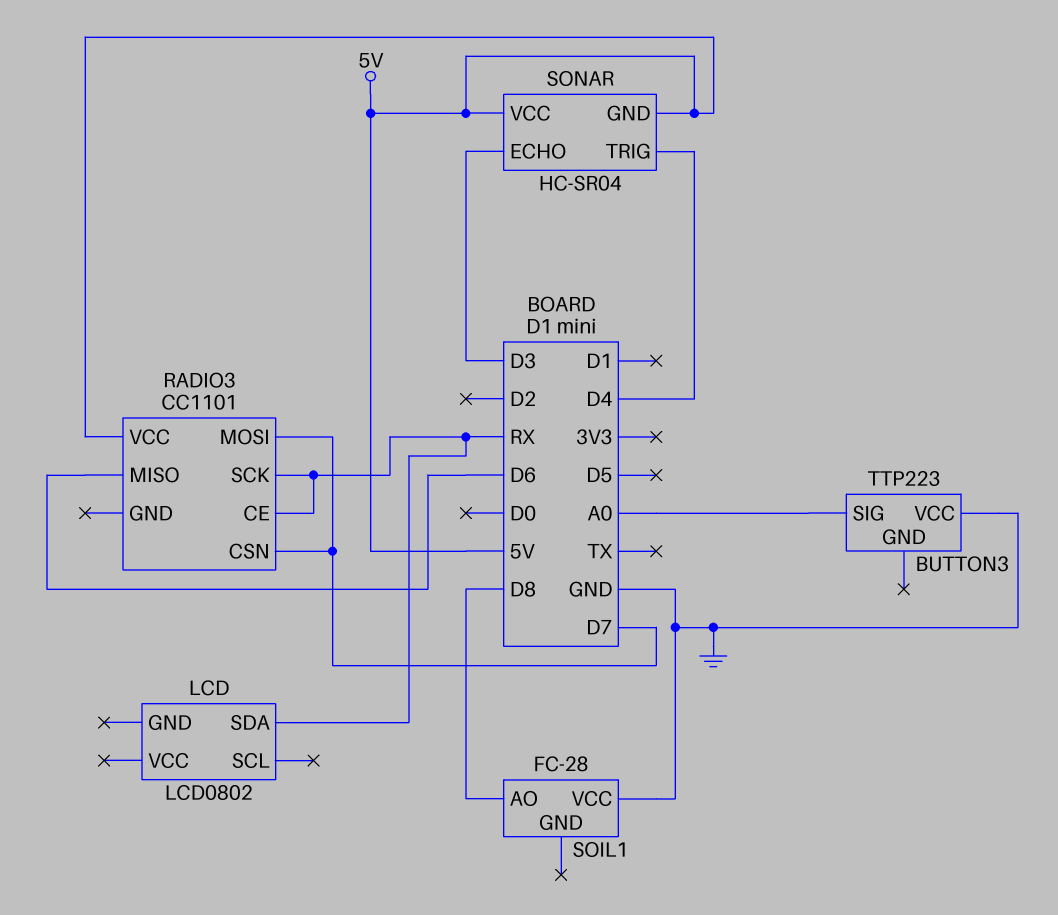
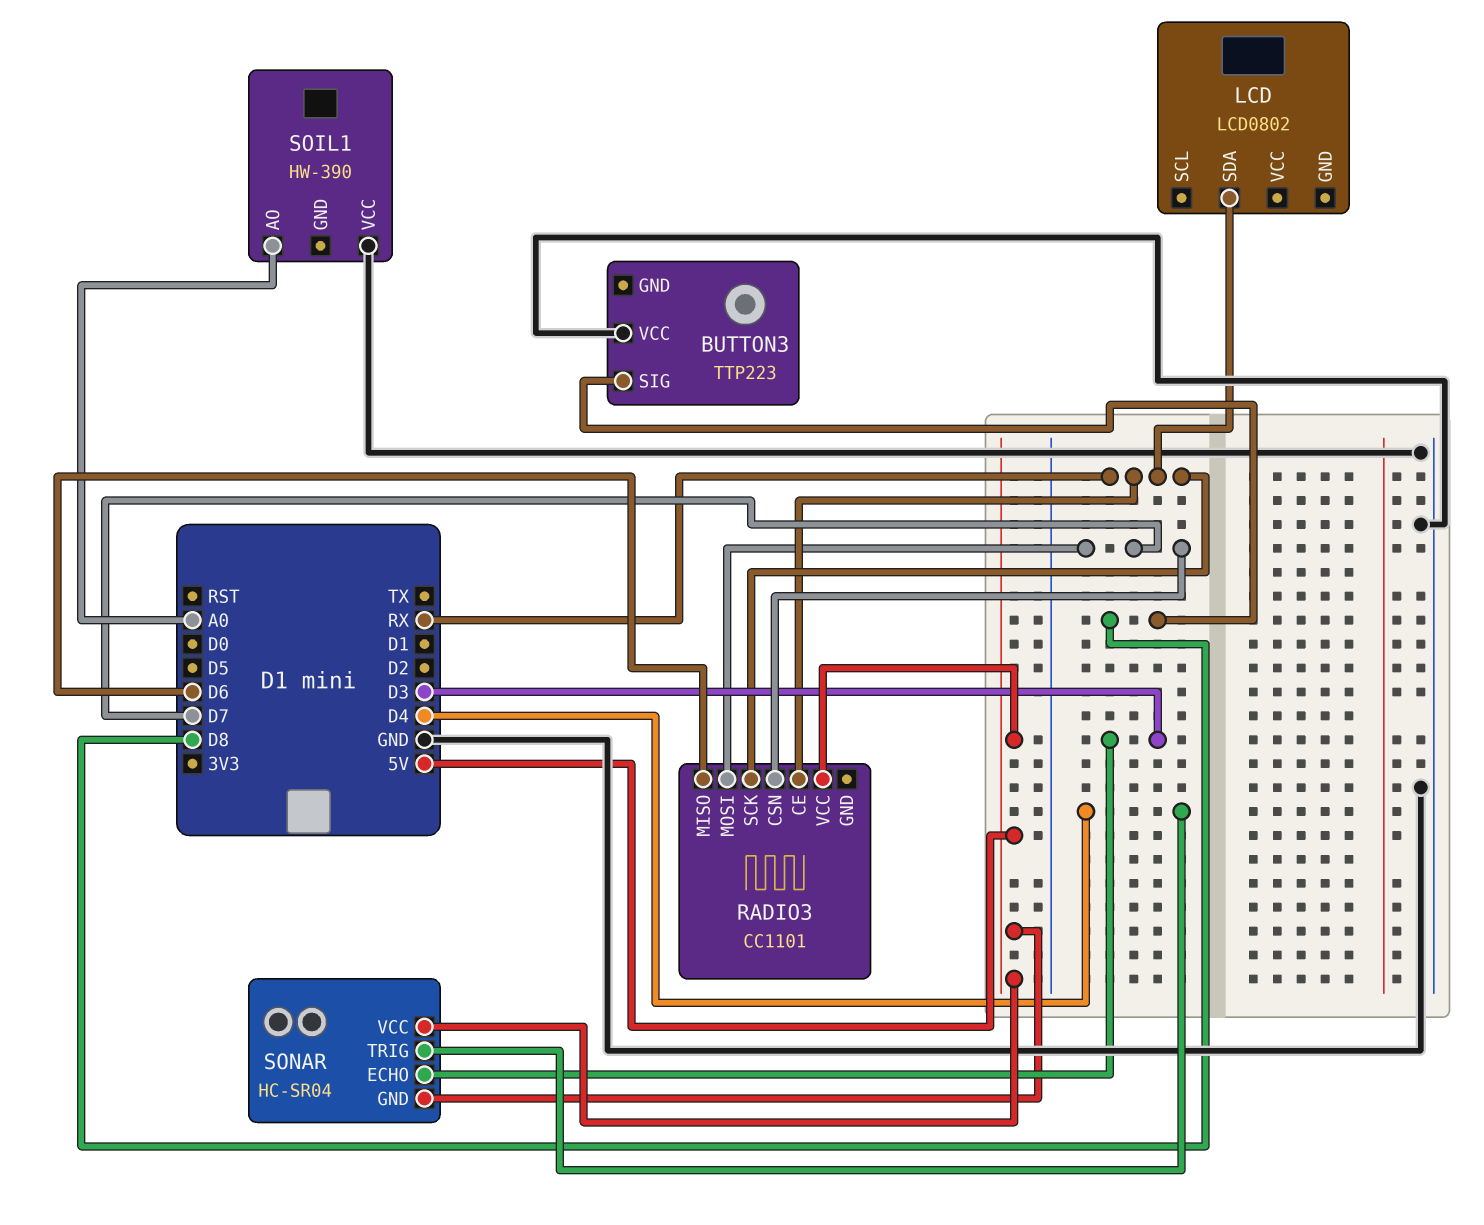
BUTTON3 pin SIG: A0 -> D8
SOIL1: FC-28 -> HW-390
SOIL1 pin AO: D8 -> A0

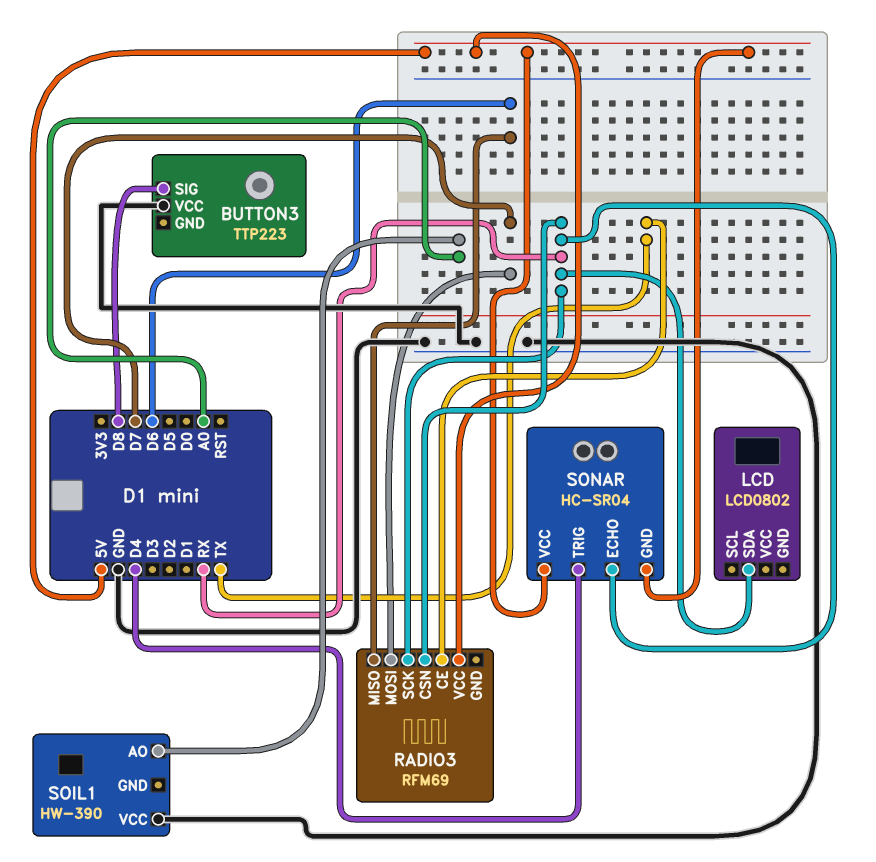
RADIO3: CC1101 -> RFM69
RADIO3 pin CE: RX -> TX
RADIO3 pin CSN: D7 -> RX
SONAR pin ECHO: D3 -> RX

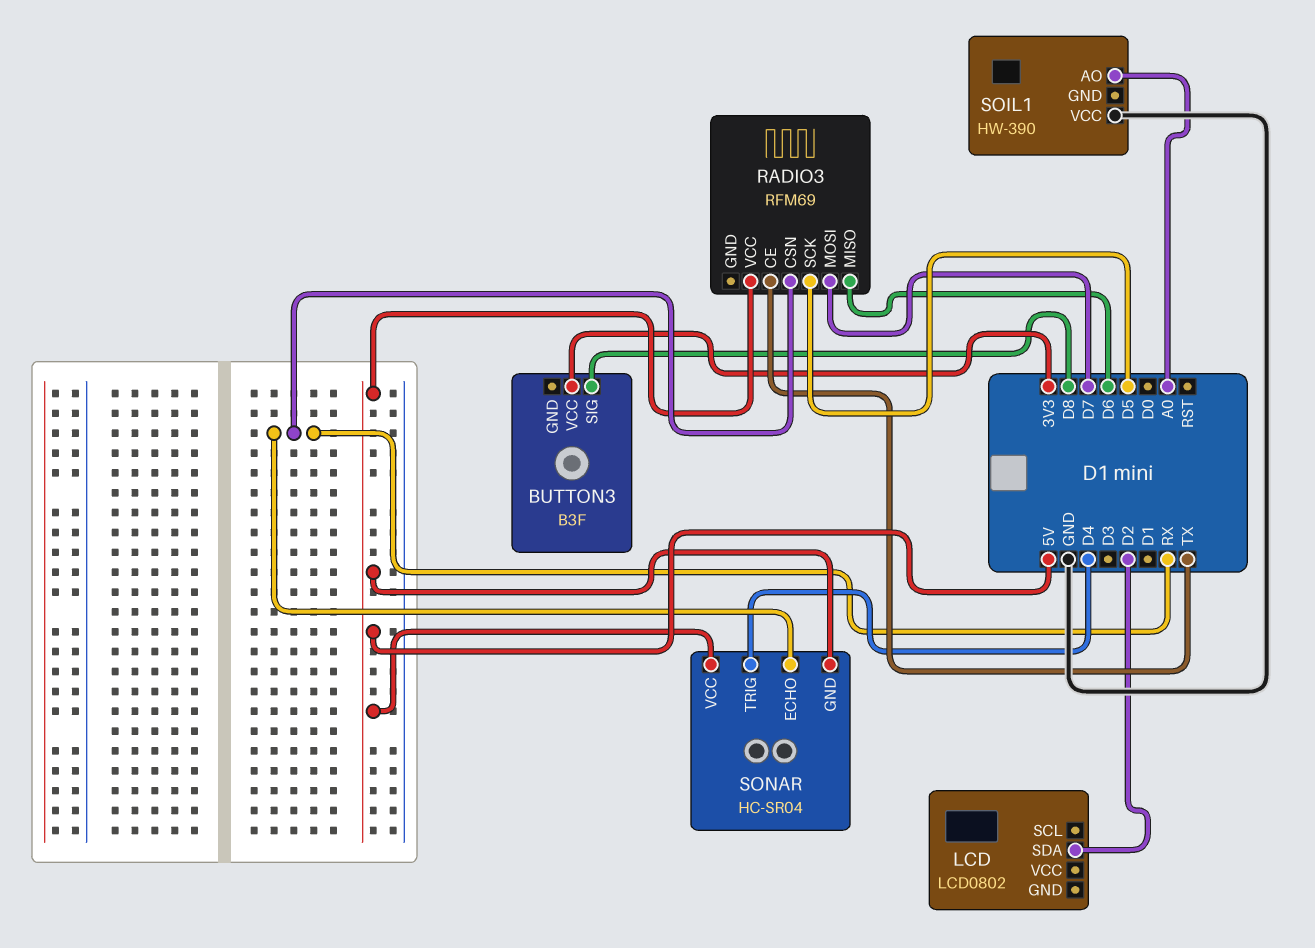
BUTTON3: TTP223 -> B3F
BUTTON3 pin VCC: GND -> 3V3
LCD pin SDA: RX -> D2
RADIO3 pin SCK: RX -> D5

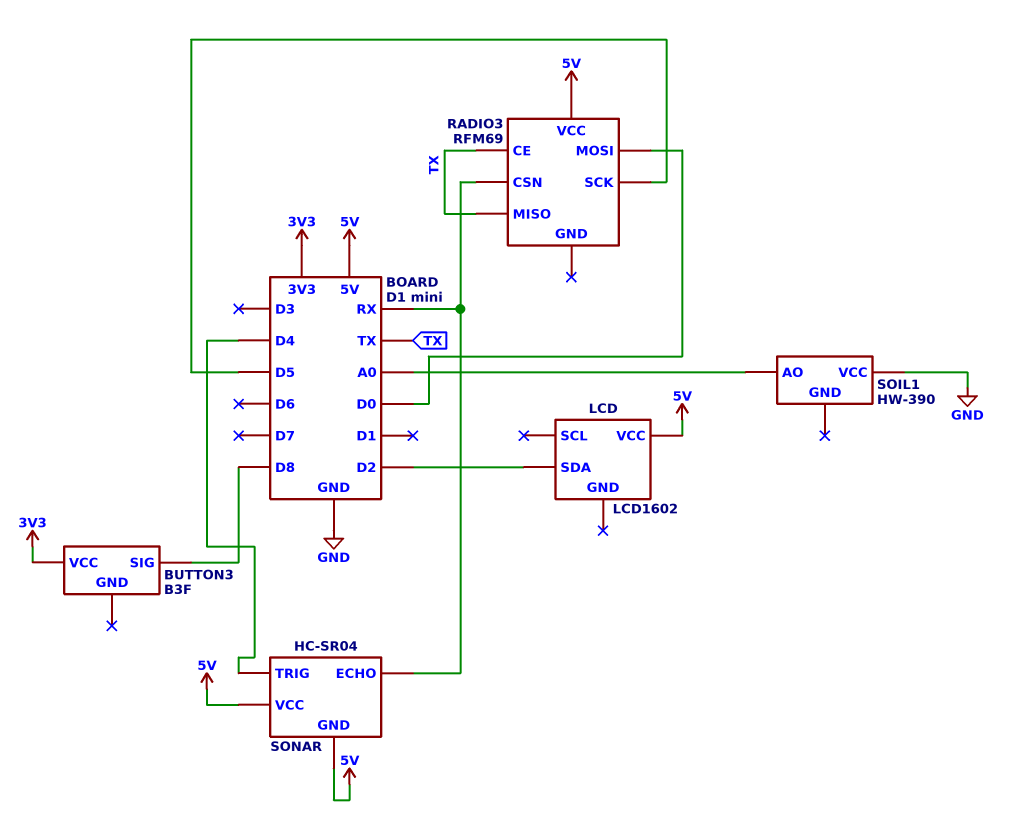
LCD: LCD0802 -> LCD1602
LCD pin VCC: none -> 5V
RADIO3 pin MISO: D6 -> TX
RADIO3 pin MOSI: D7 -> D0

